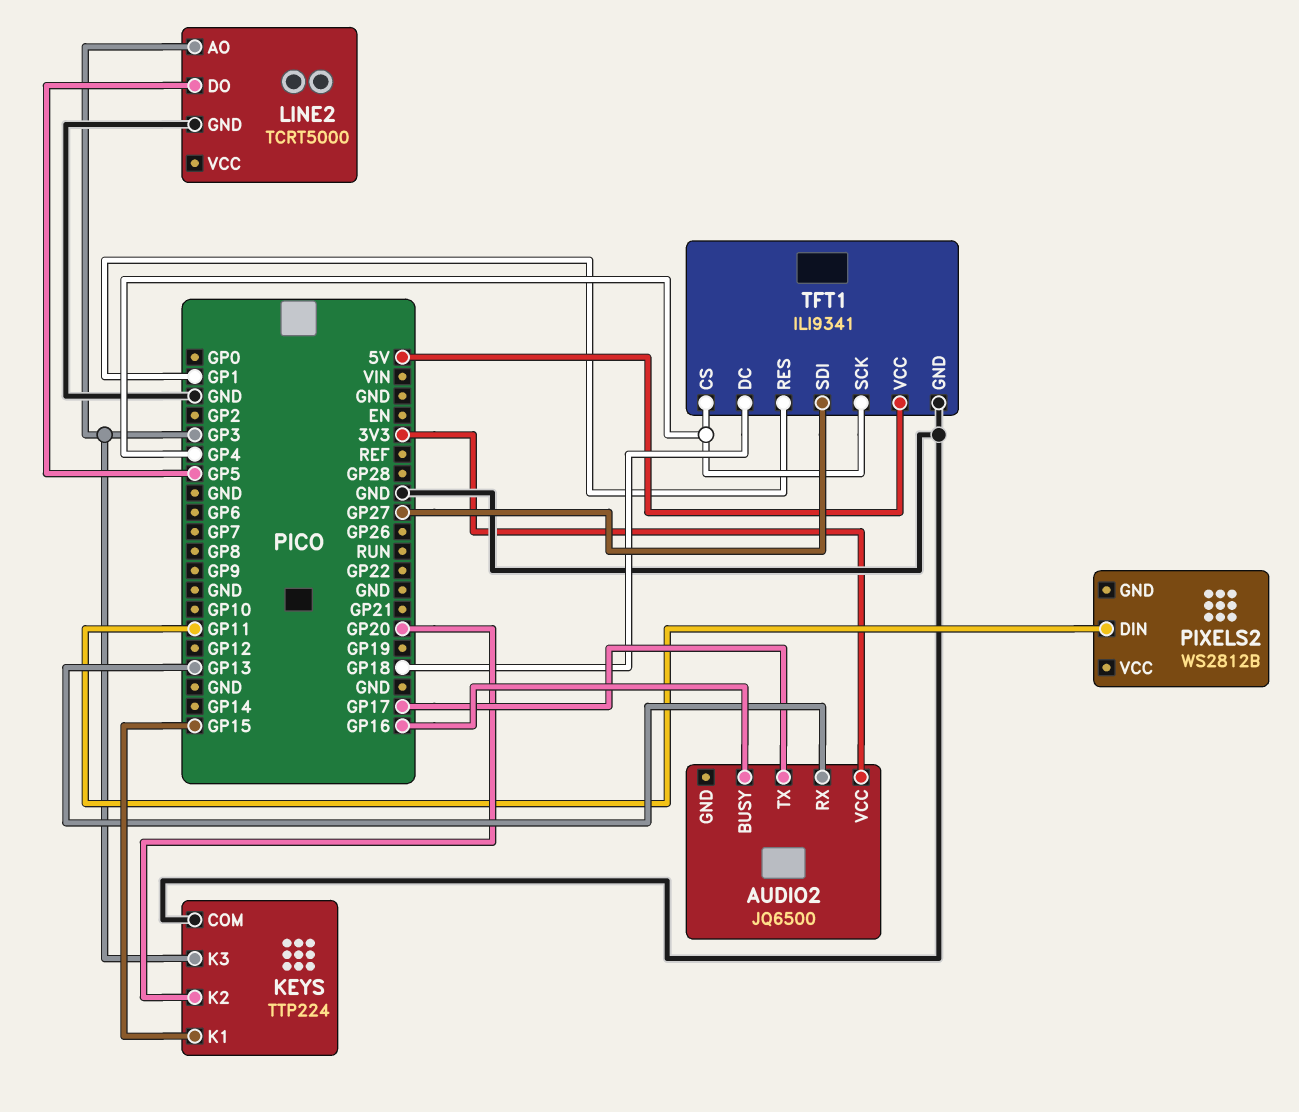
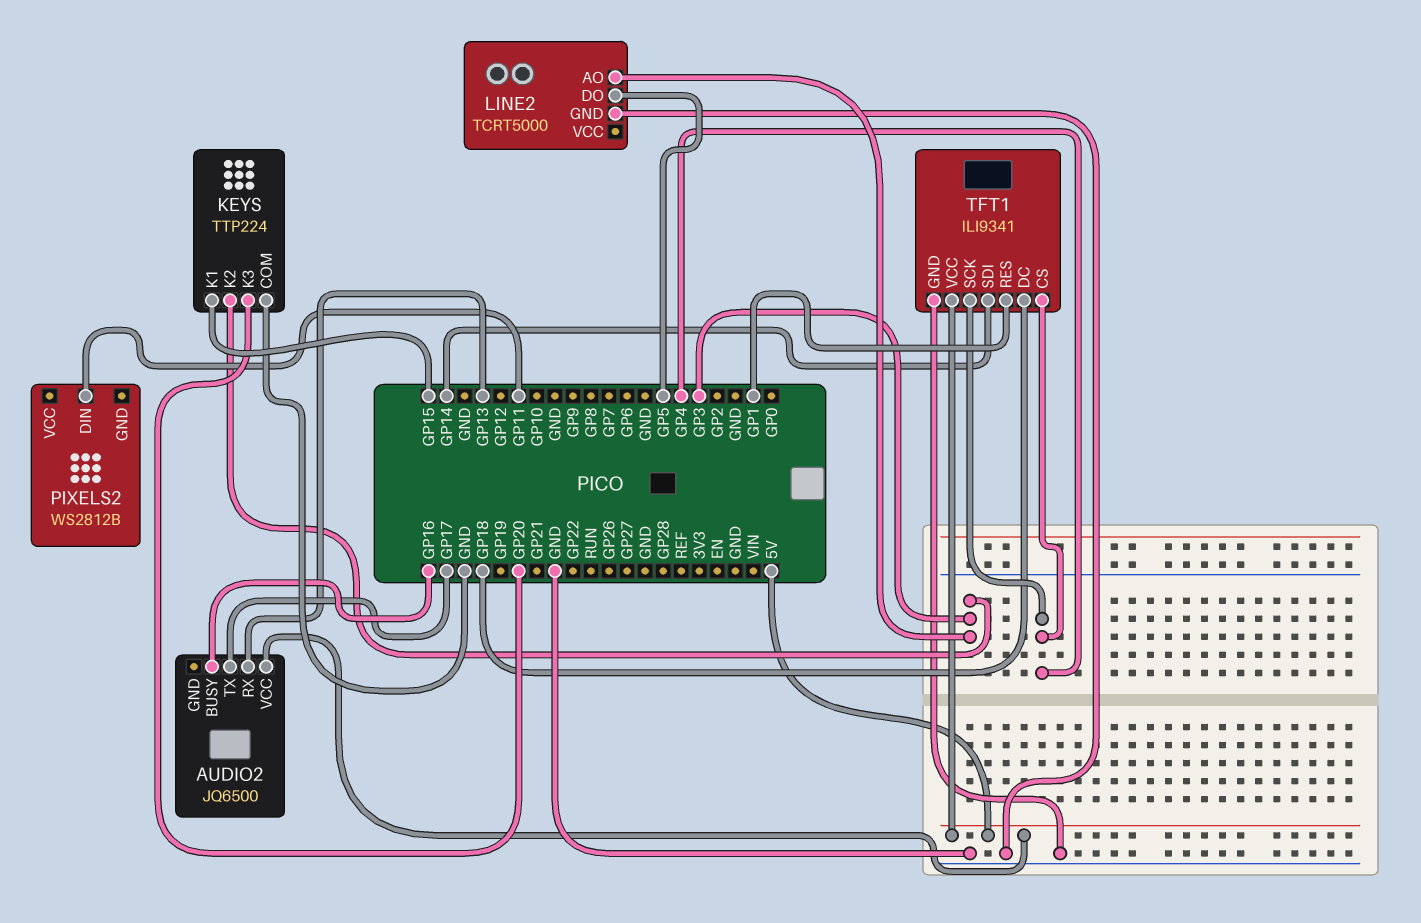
AUDIO2 pin VCC: 3V3 -> 5V
KEYS pin K2: GP20 -> GP3
KEYS pin K3: GP3 -> GP20
TFT1 pin SDI: GP27 -> GP14

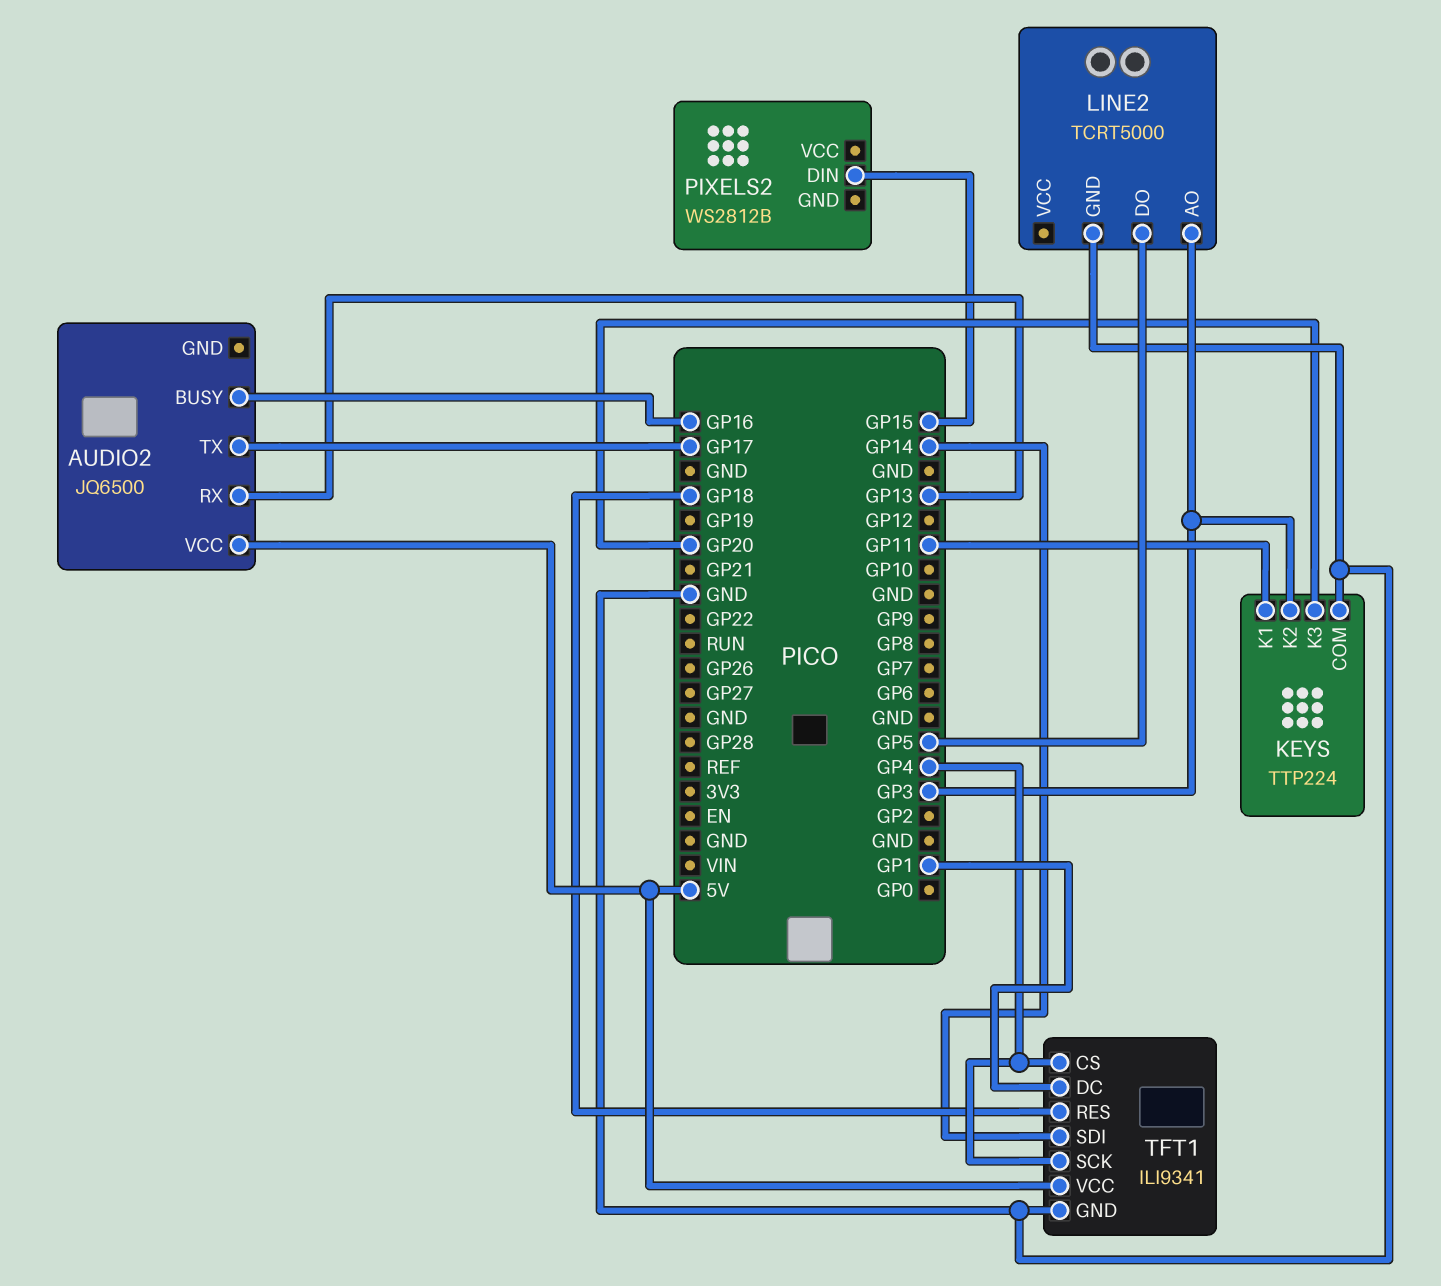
KEYS pin K1: GP15 -> GP11
PIXELS2 pin DIN: GP11 -> GP15
TFT1 pin DC: GP18 -> GP1
TFT1 pin RES: GP1 -> GP18

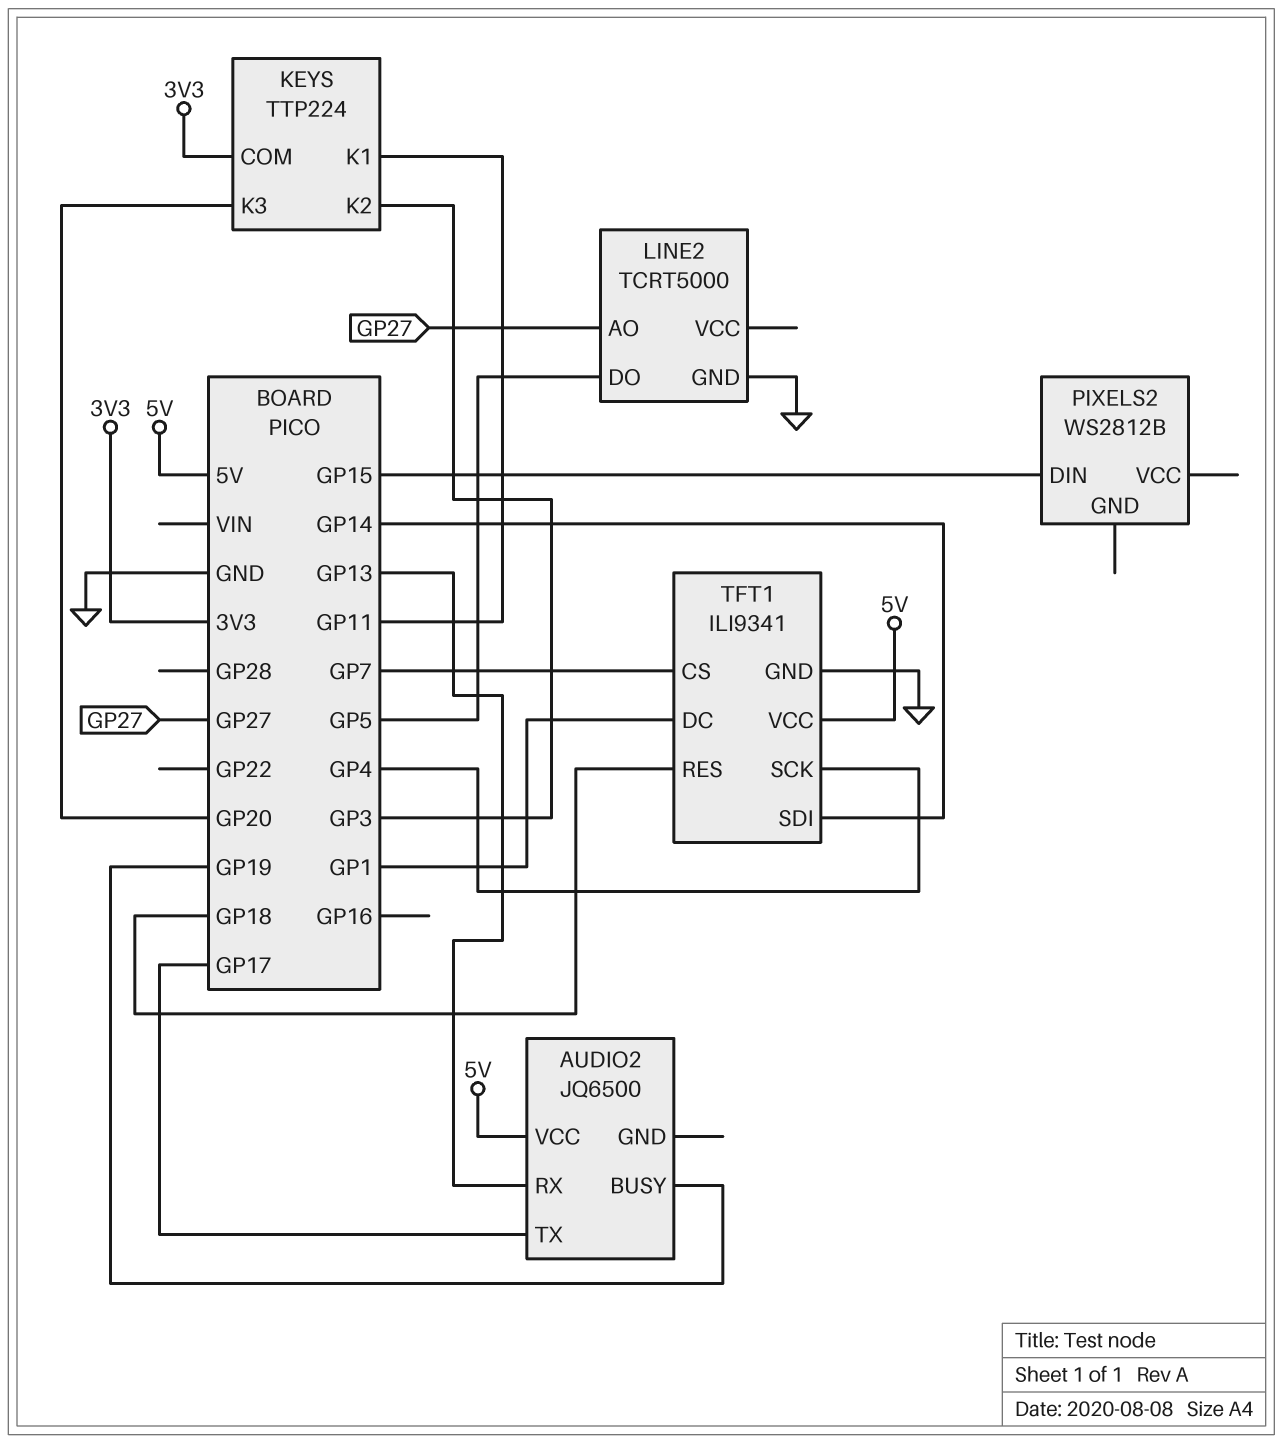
AUDIO2 pin BUSY: GP16 -> GP19
KEYS pin COM: GND -> 3V3
LINE2 pin AO: GP3 -> GP27
TFT1 pin CS: GP4 -> GP7

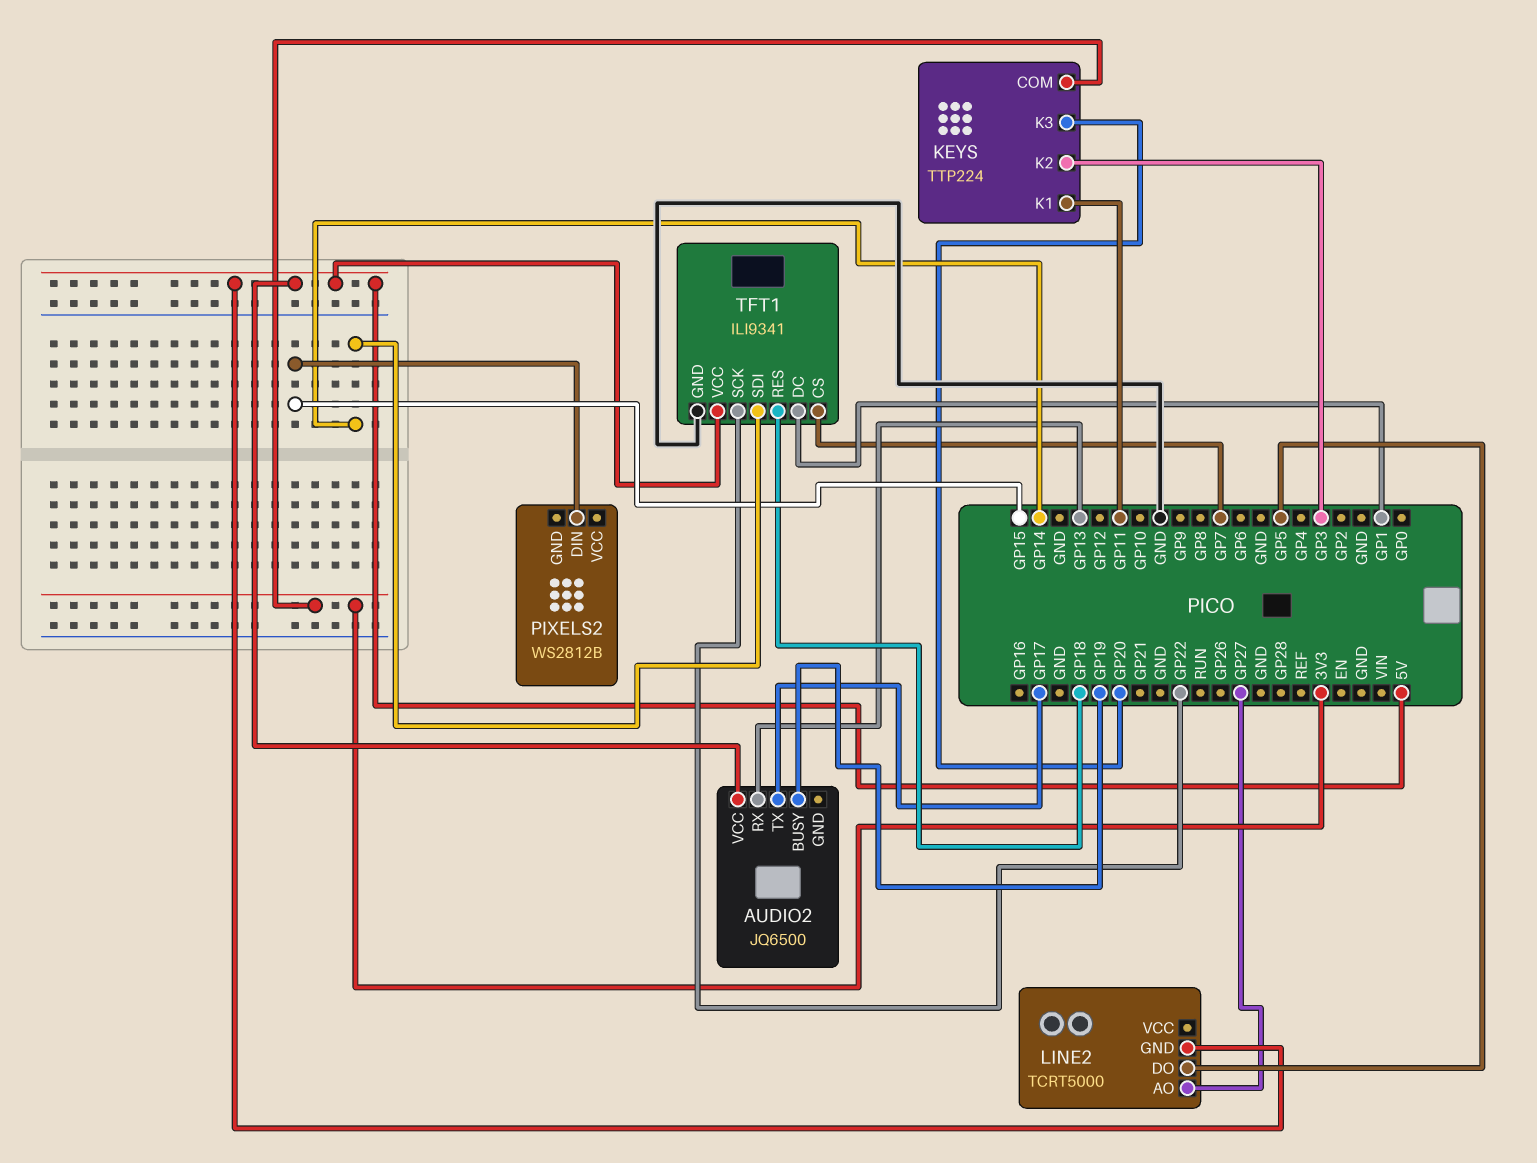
LINE2 pin GND: GND -> 5V
TFT1 pin SCK: GP4 -> GP22

